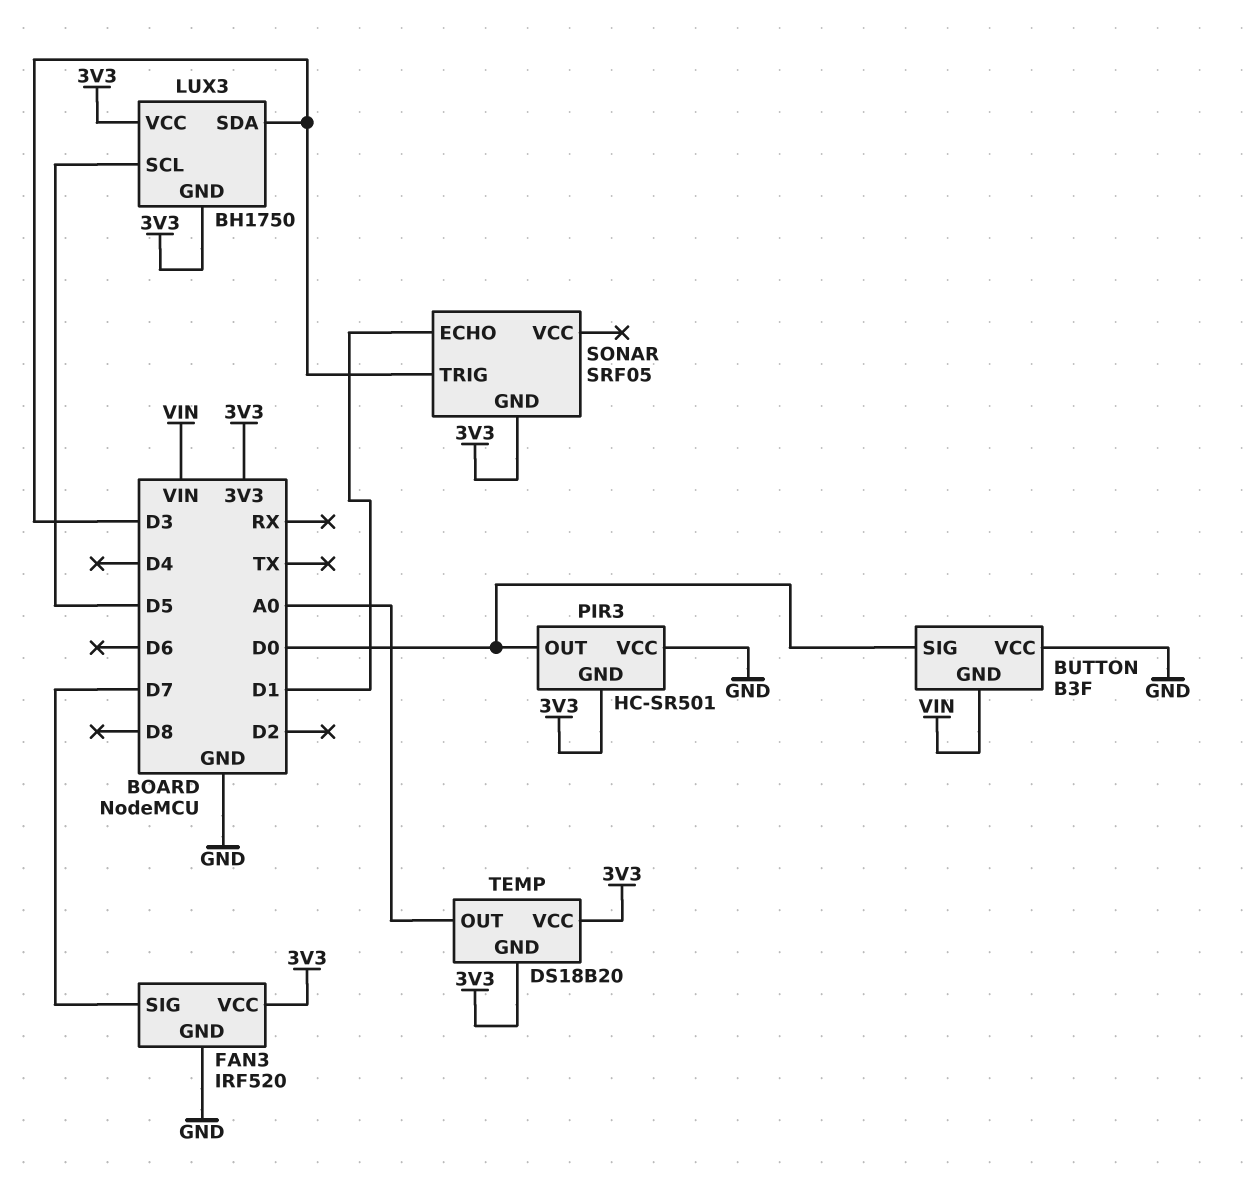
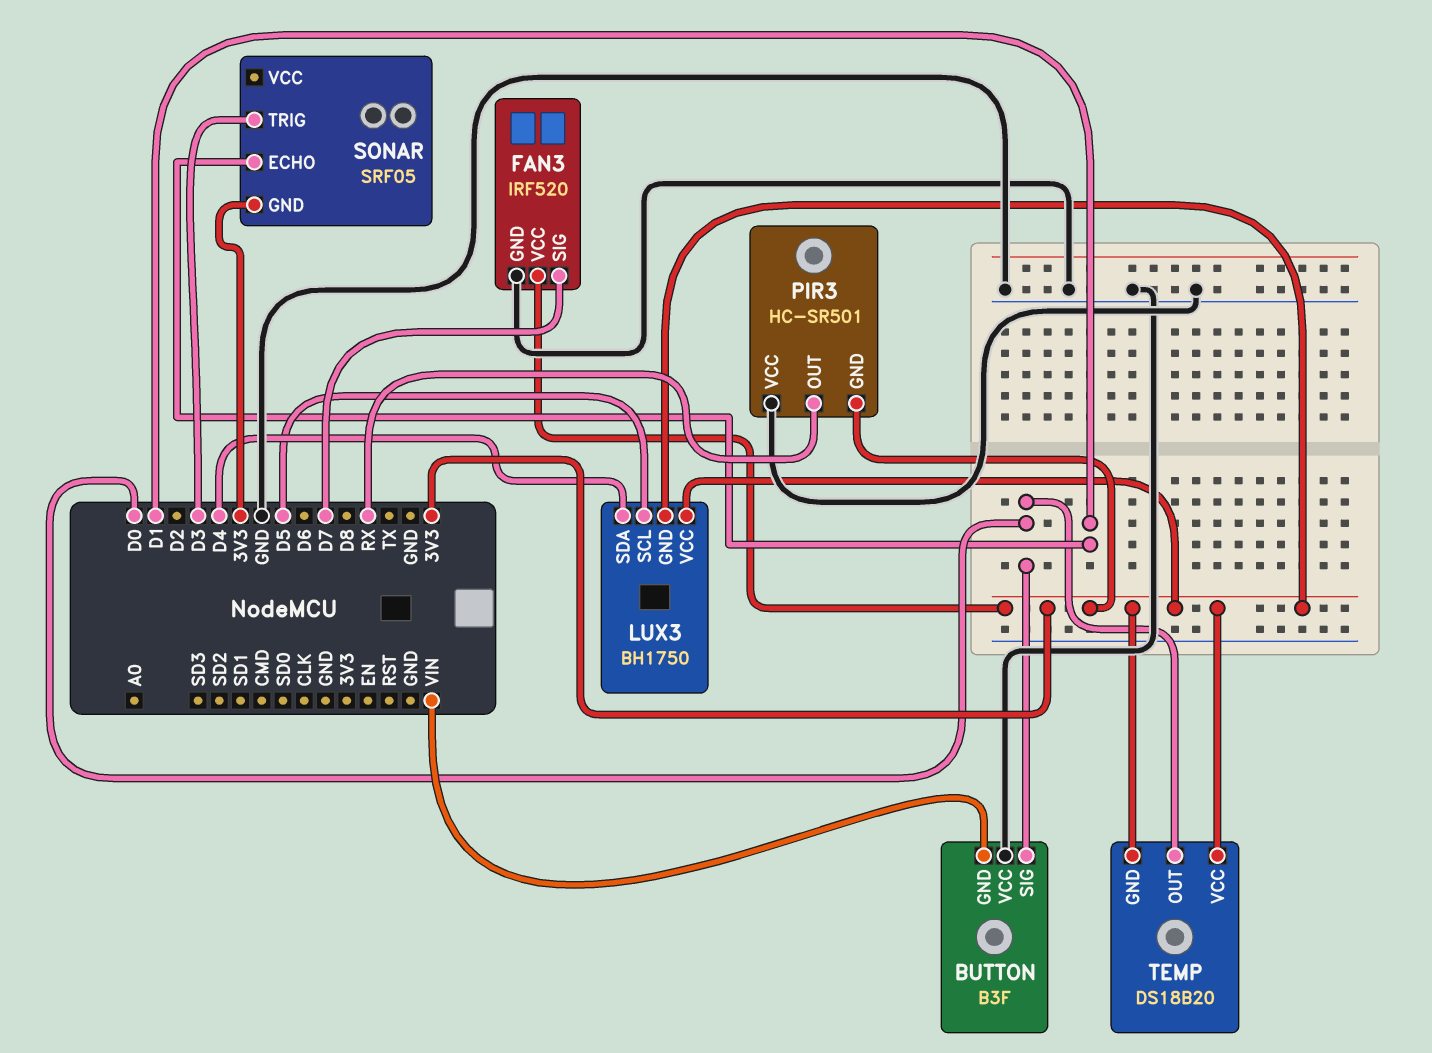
LUX3 pin SDA: D3 -> D4
PIR3 pin OUT: D0 -> RX
TEMP pin OUT: A0 -> D0

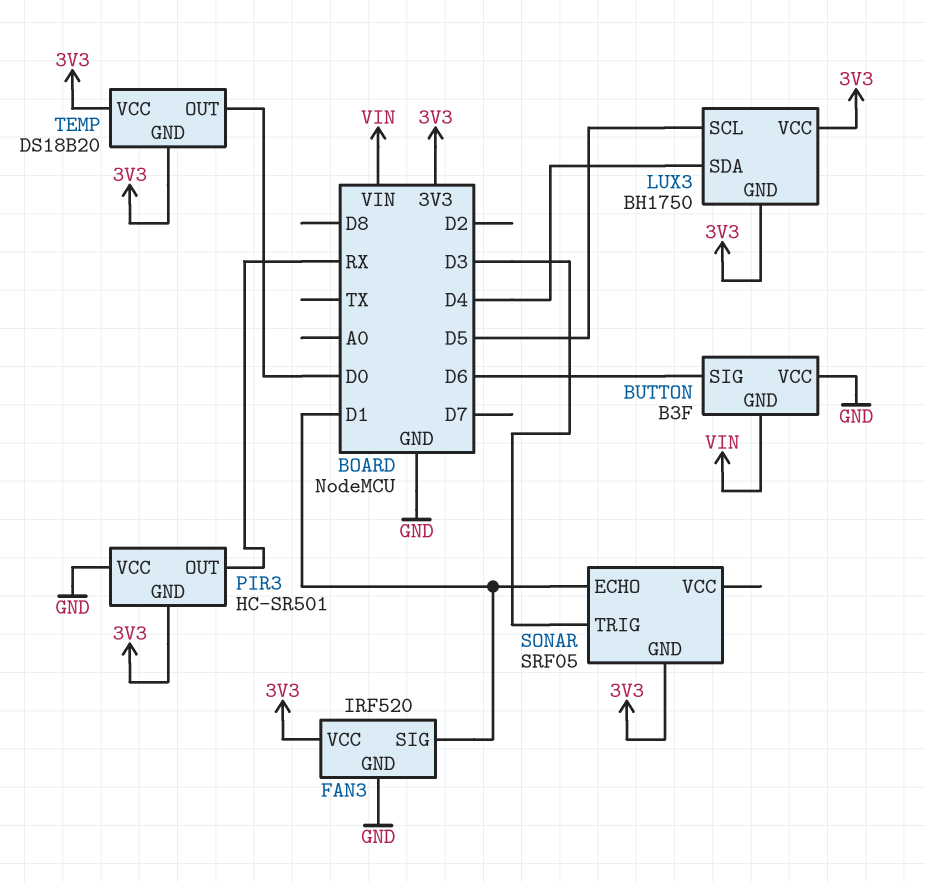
BUTTON pin SIG: D0 -> D6
FAN3 pin SIG: D7 -> D1

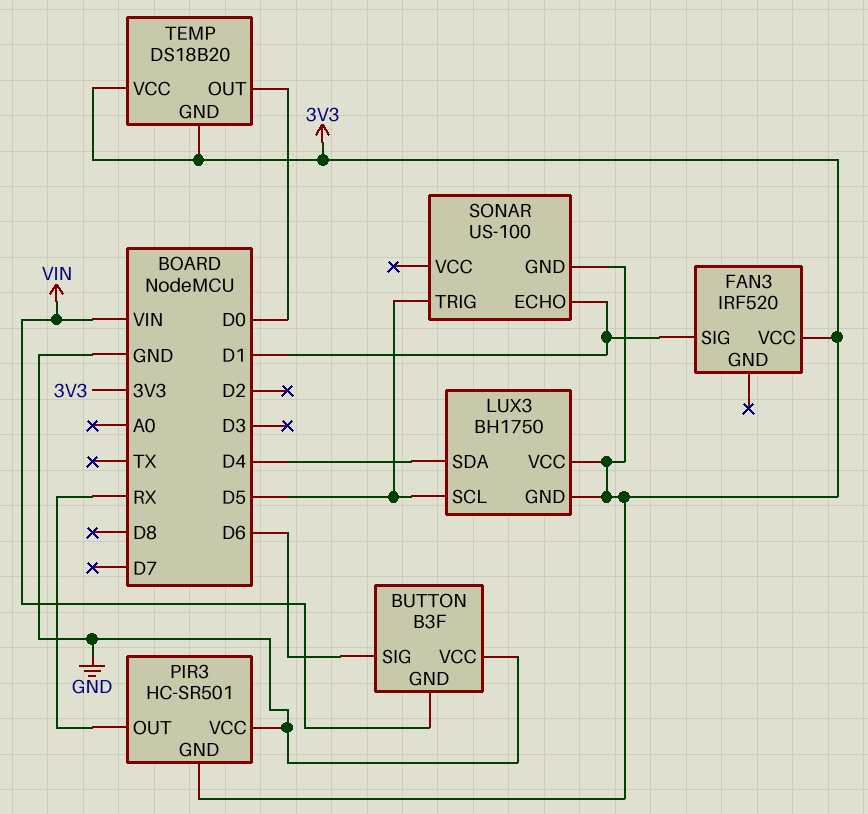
FAN3 pin GND: GND -> none
SONAR: SRF05 -> US-100
SONAR pin TRIG: D3 -> D5

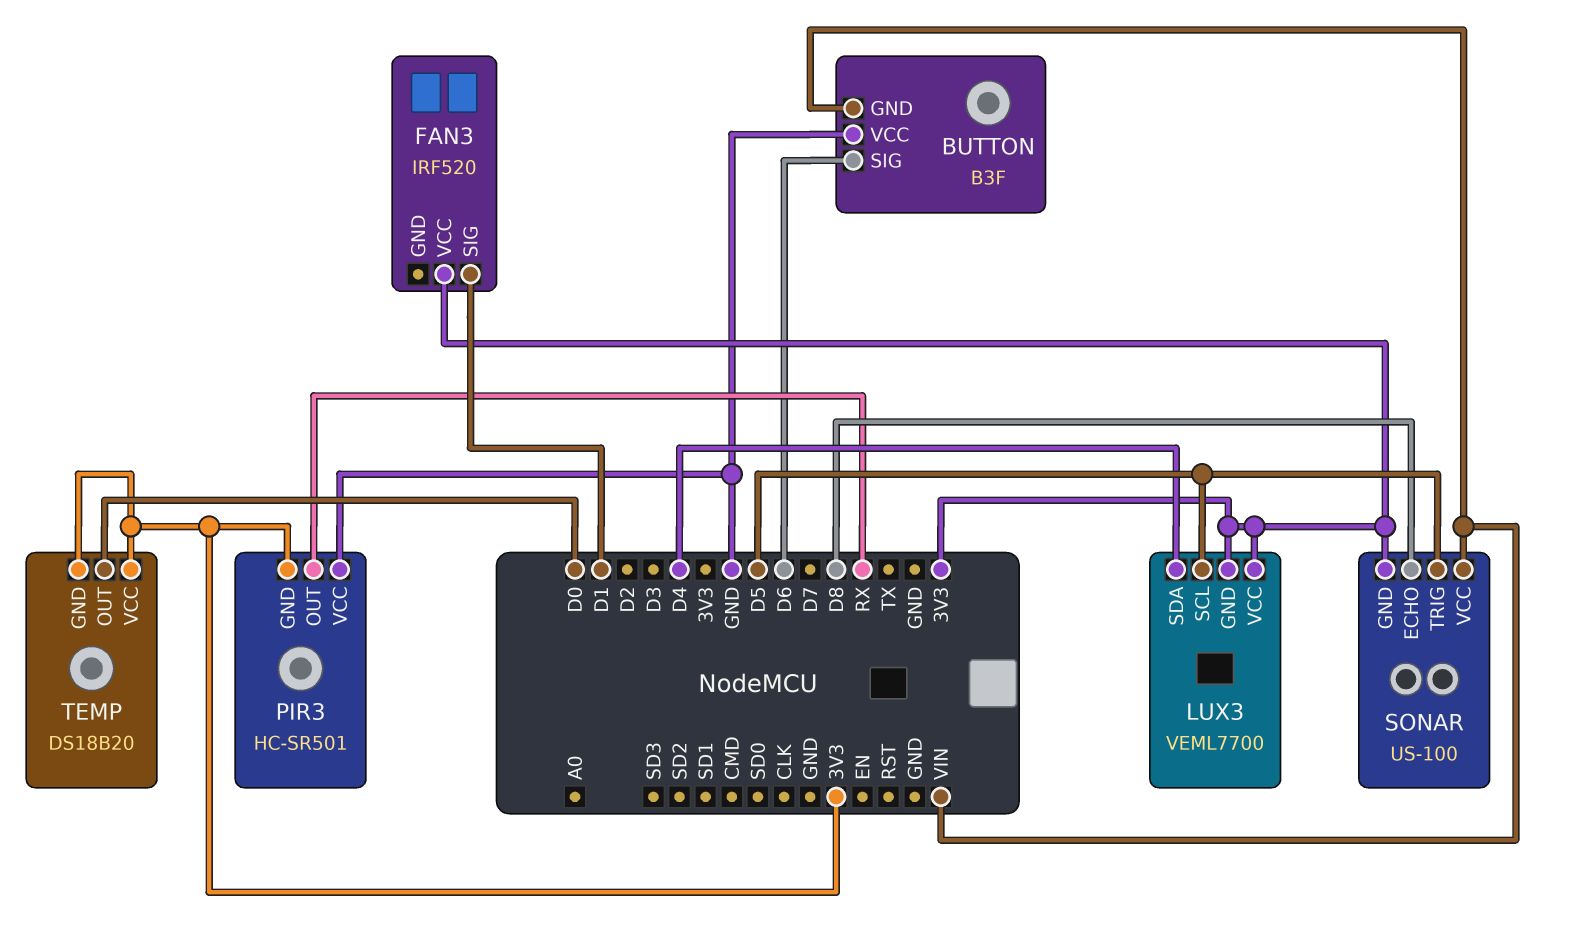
LUX3: BH1750 -> VEML7700
SONAR pin ECHO: D1 -> D8
SONAR pin VCC: none -> VIN

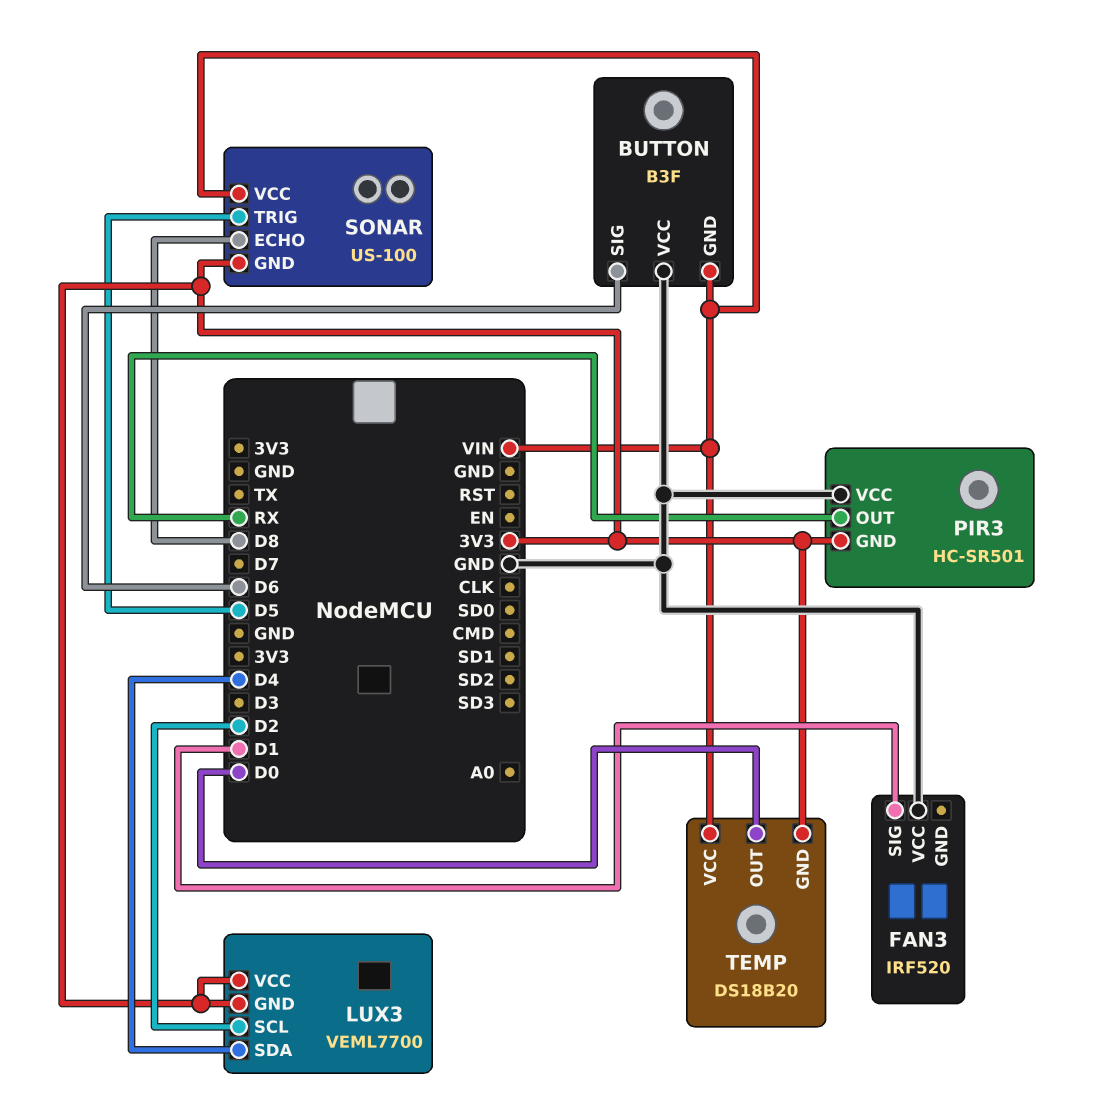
FAN3 pin VCC: 3V3 -> GND
LUX3 pin SCL: D5 -> D2
TEMP pin VCC: 3V3 -> VIN

